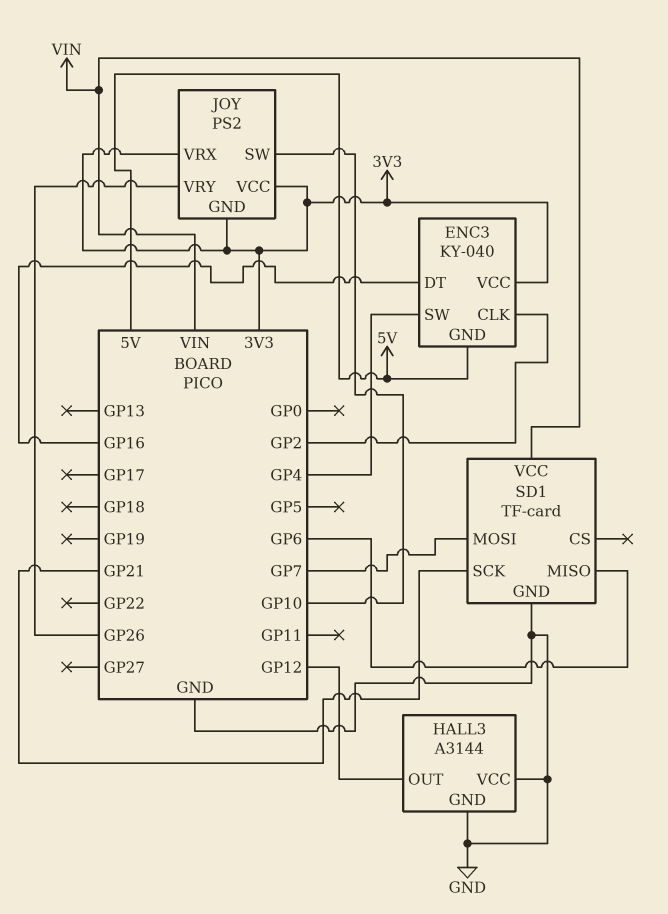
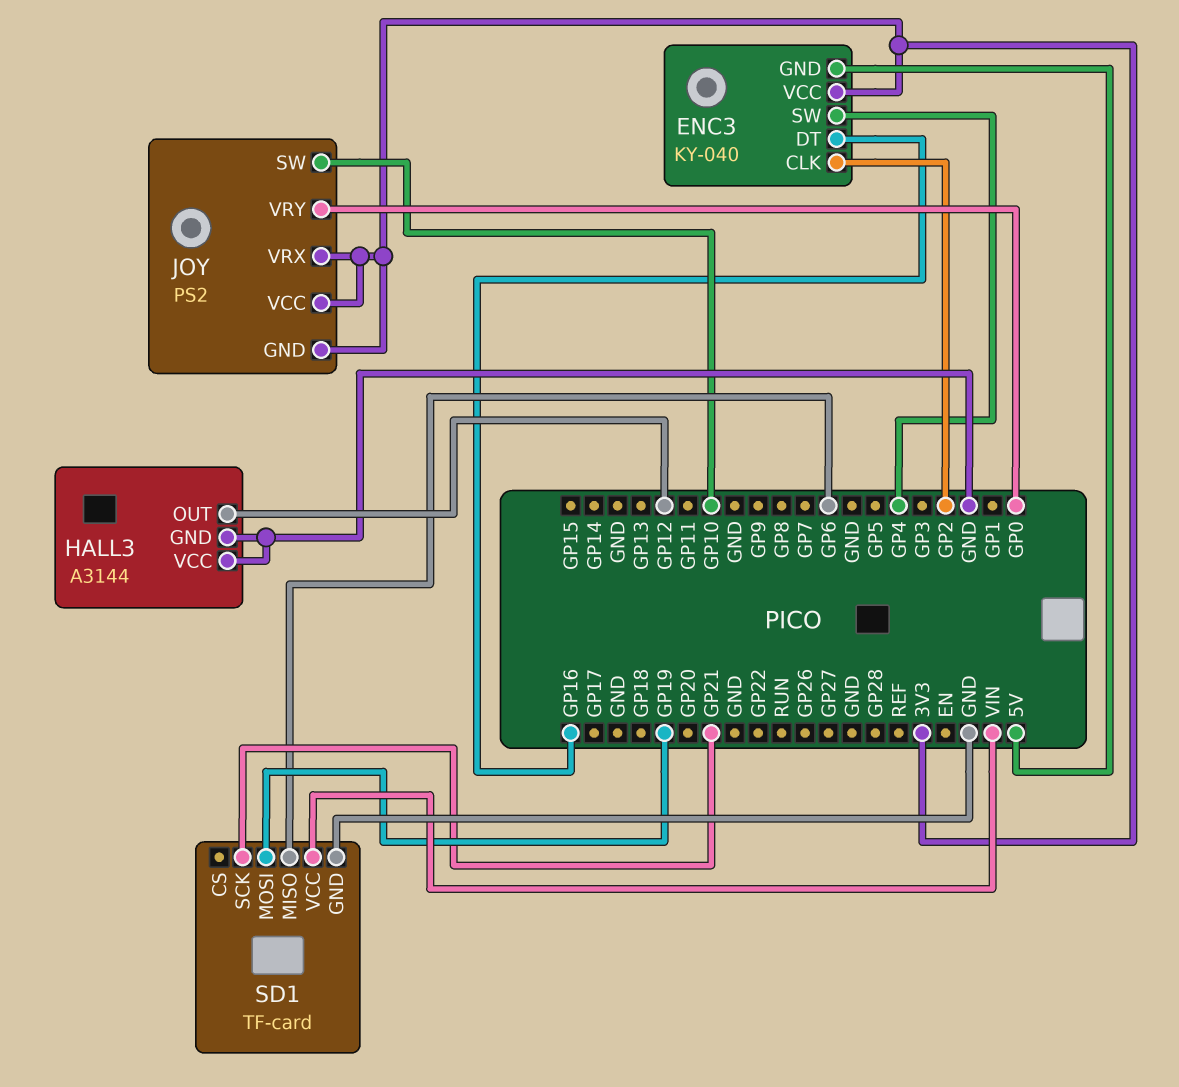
JOY pin VRY: GP26 -> GP0
SD1 pin MOSI: GP7 -> GP19

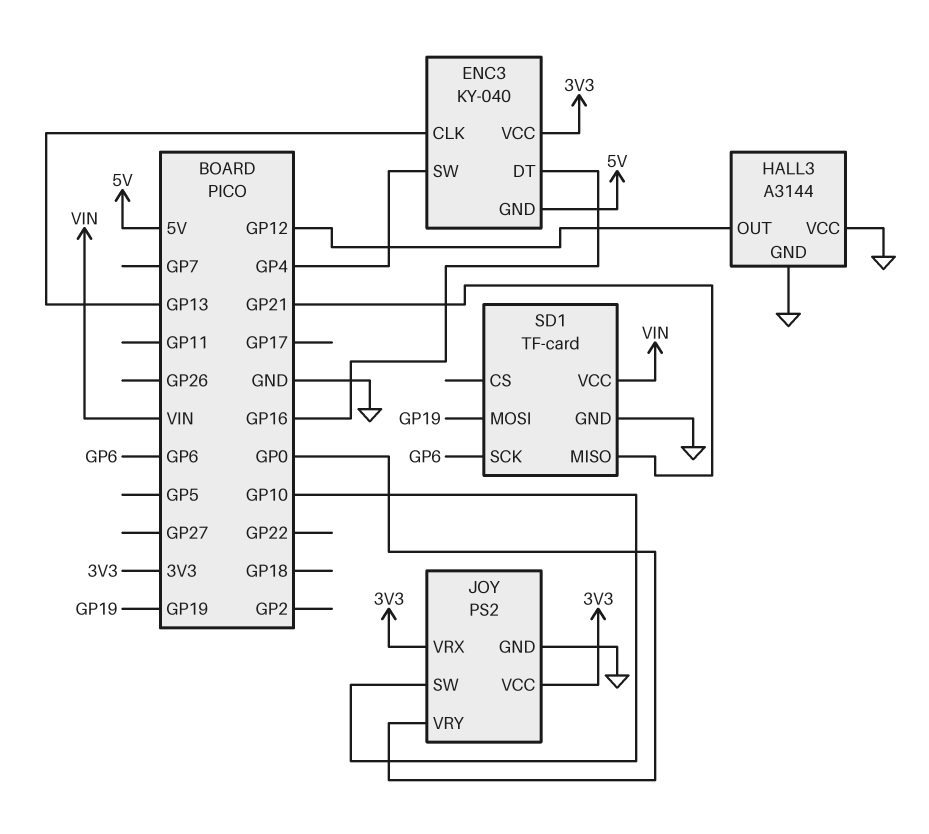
ENC3 pin CLK: GP2 -> GP13
JOY pin GND: 3V3 -> GND
SD1 pin MISO: GP6 -> GP21
SD1 pin SCK: GP21 -> GP6

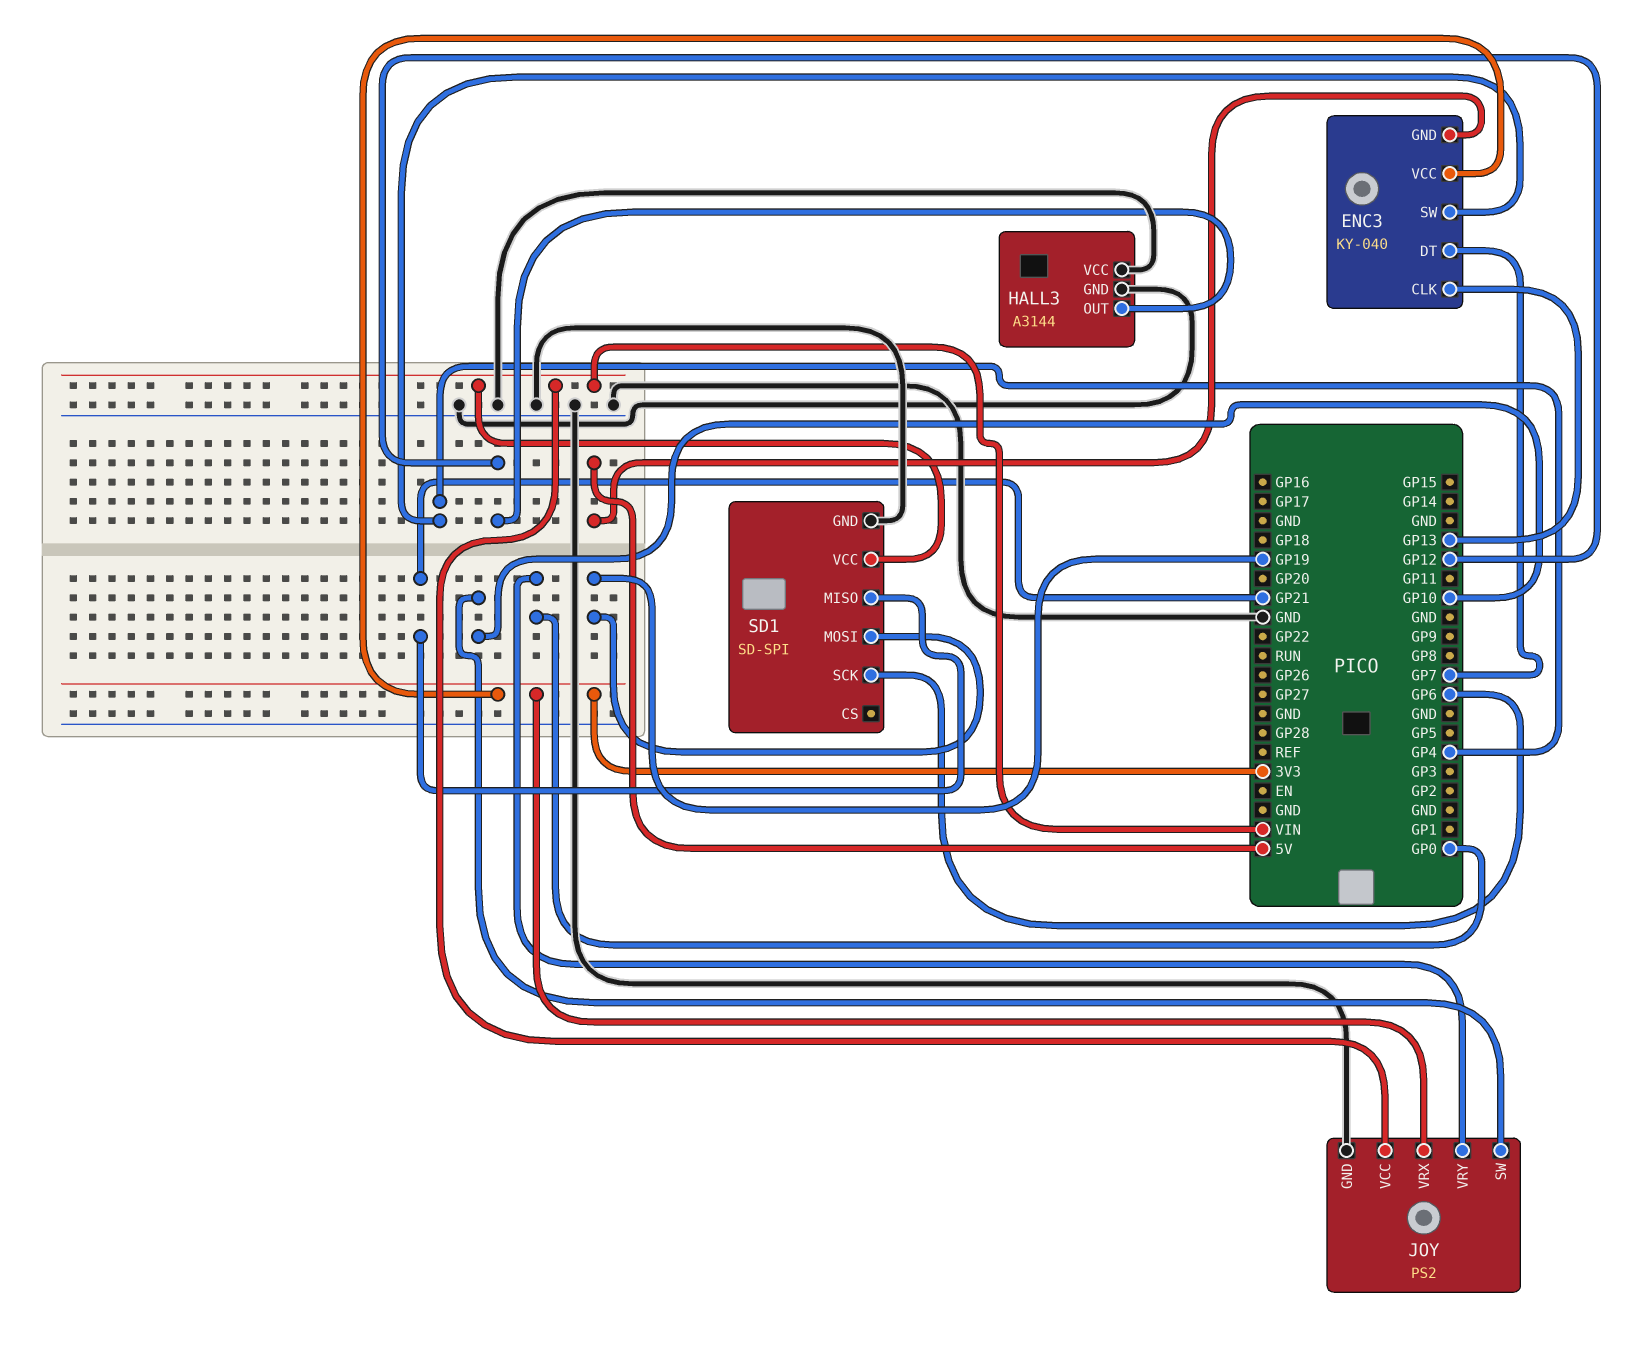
ENC3 pin DT: GP16 -> GP7
JOY pin VCC: 3V3 -> VIN
SD1: TF-card -> SD-SPI

